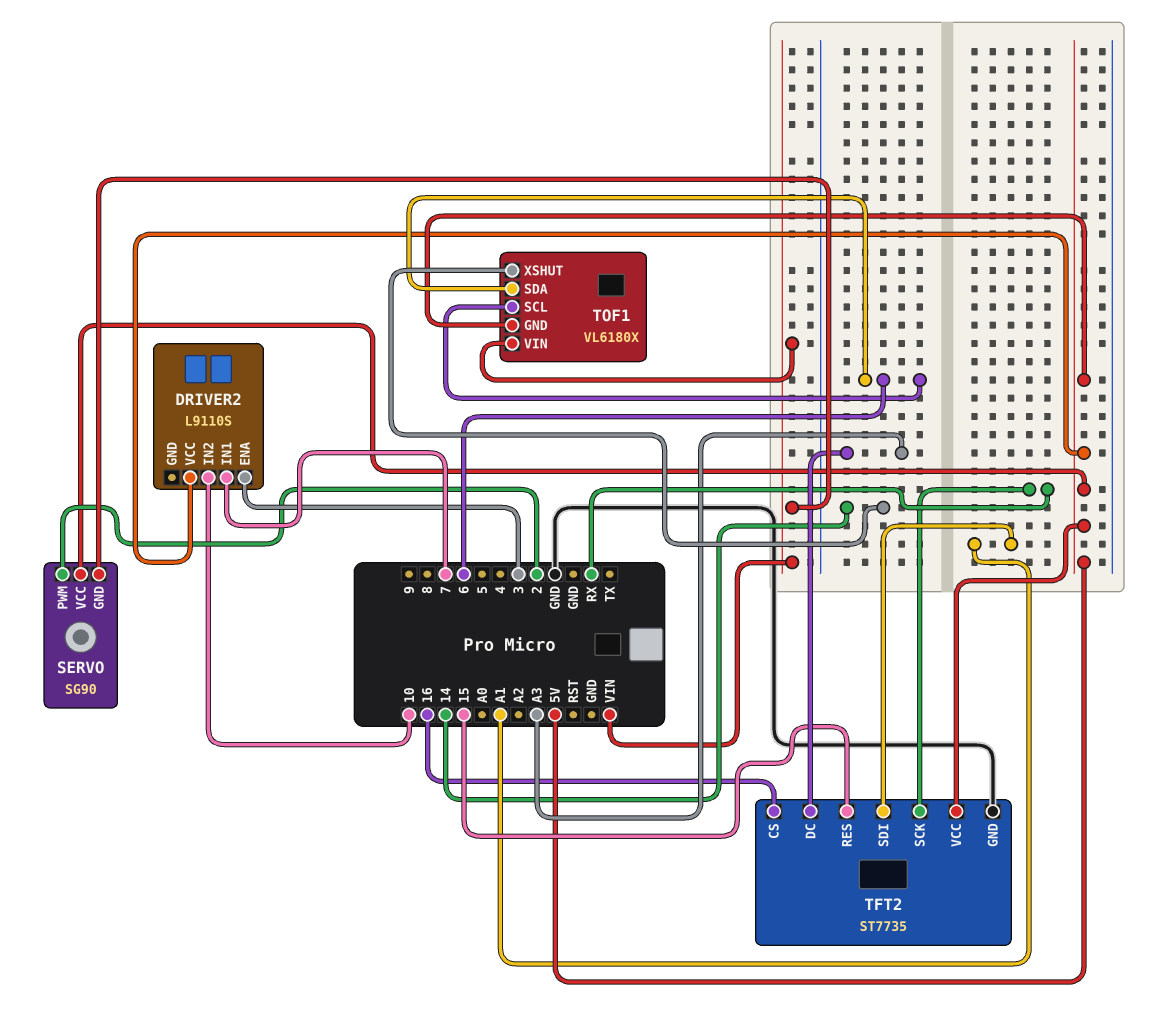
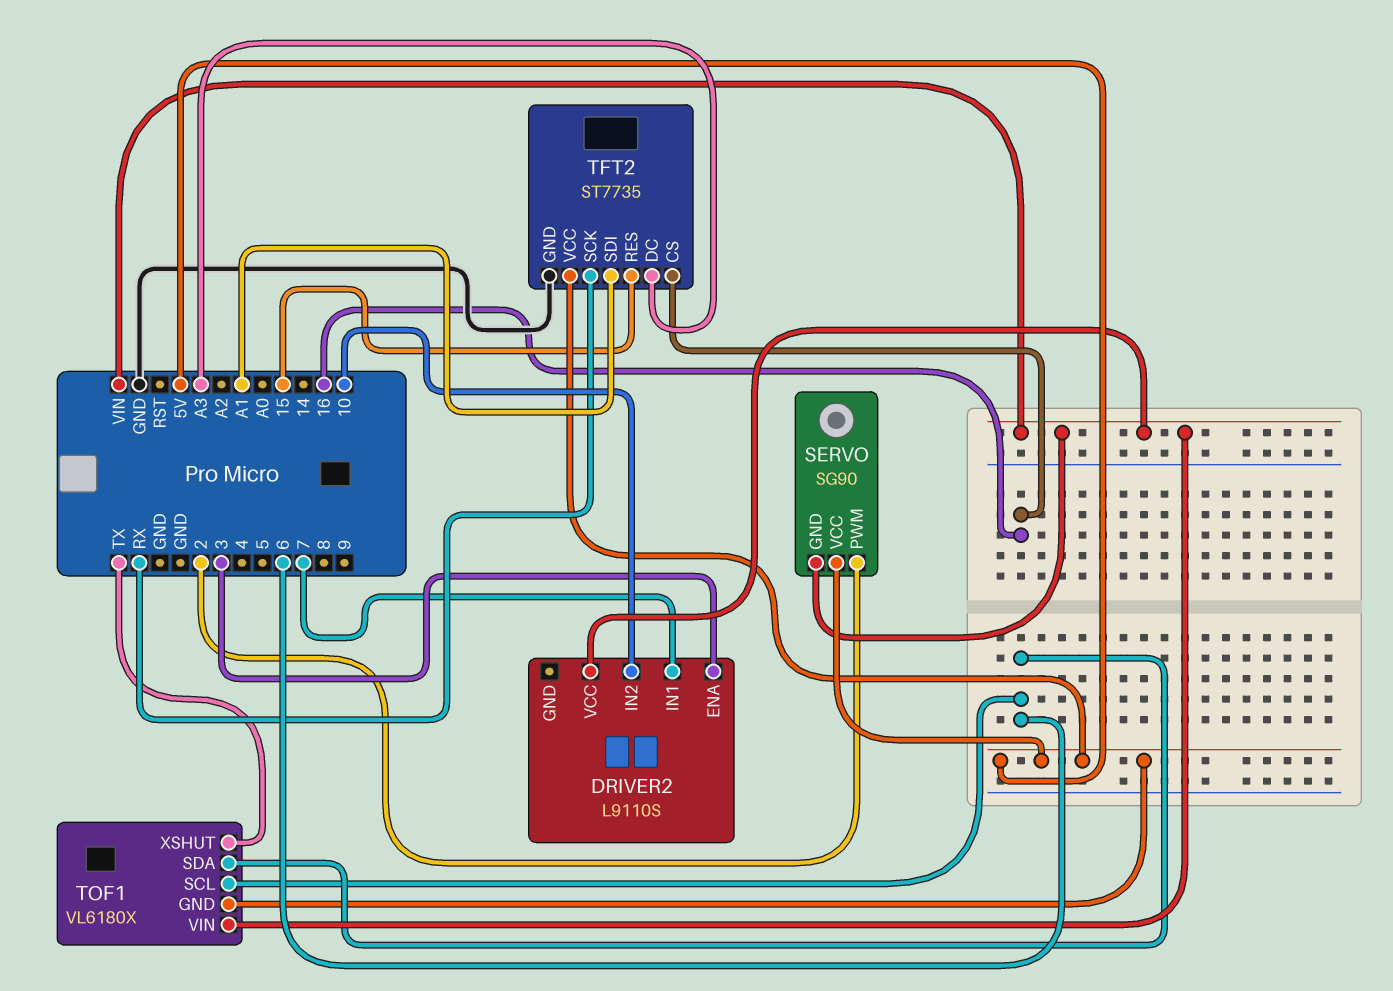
DRIVER2 pin VCC: 5V -> VIN
TOF1 pin XSHUT: 14 -> TX

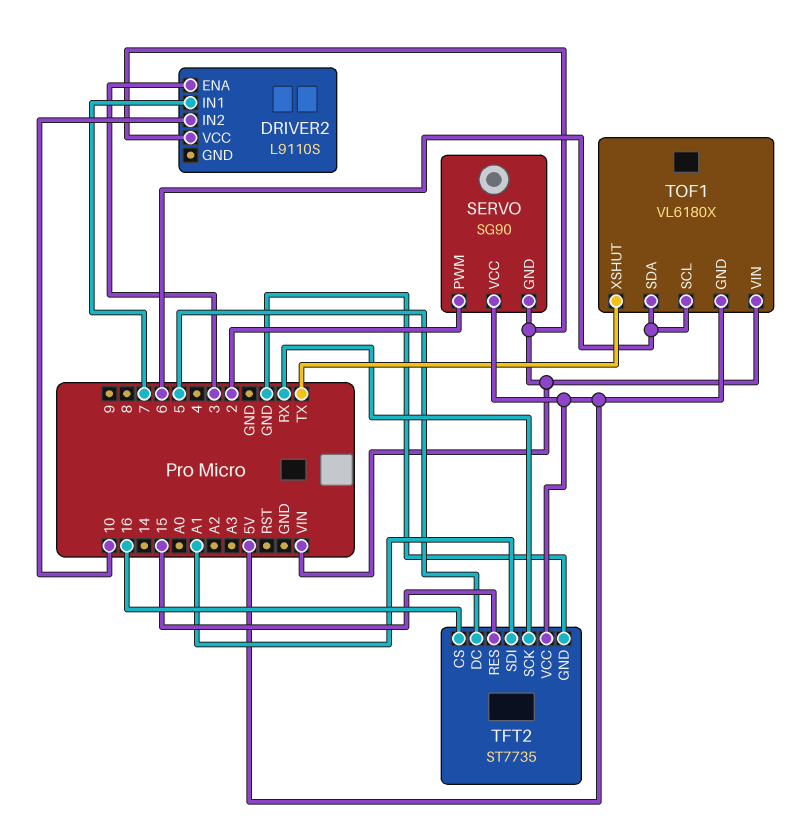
TFT2 pin DC: A3 -> 5

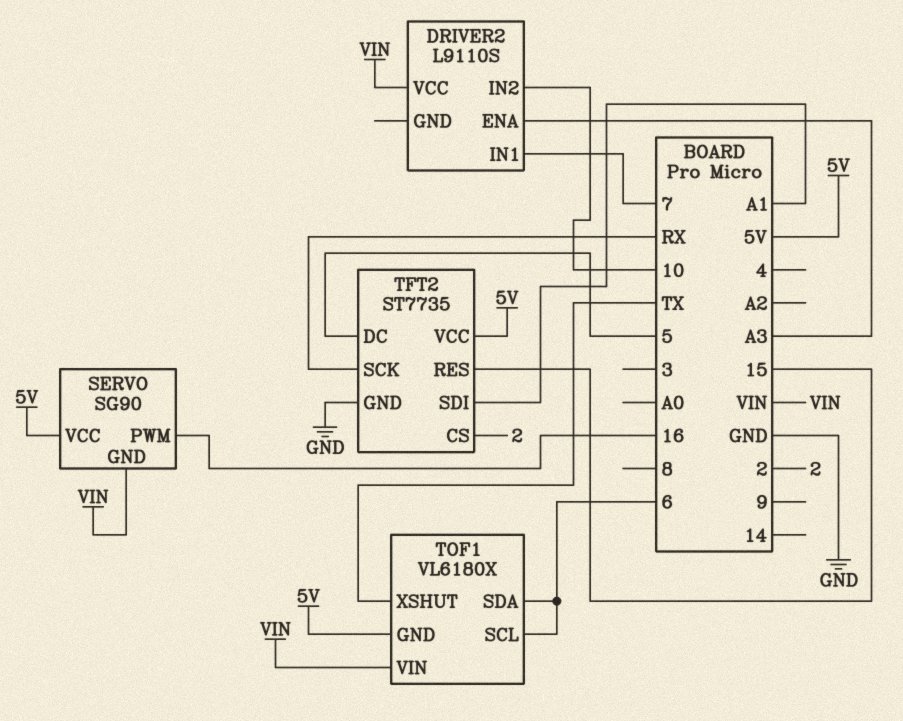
DRIVER2 pin ENA: 3 -> A3
SERVO pin PWM: 2 -> 16
TFT2 pin CS: 16 -> 2

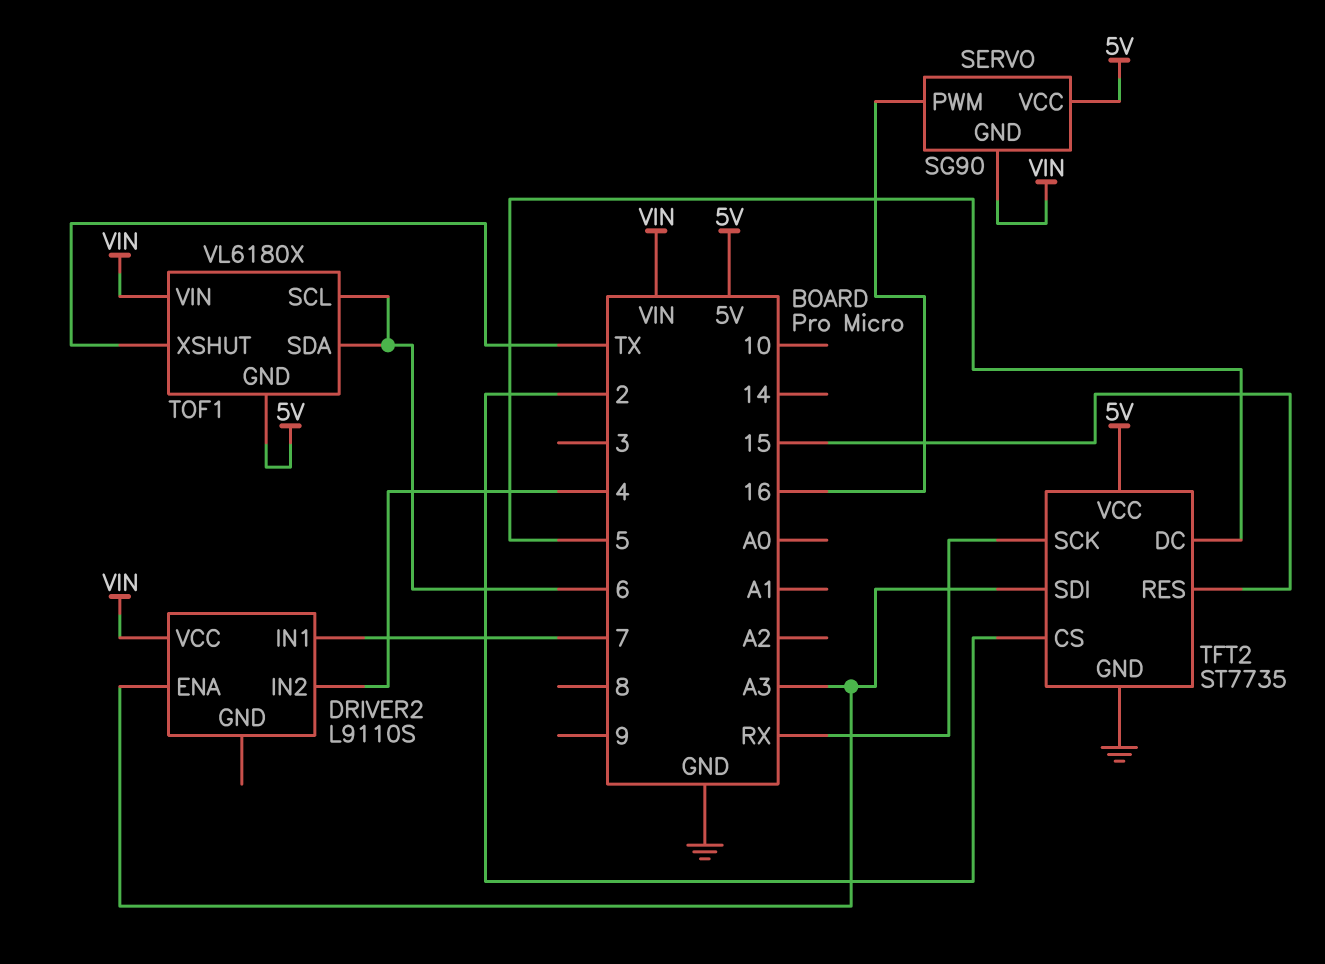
DRIVER2 pin IN2: 10 -> 4
TFT2 pin SDI: A1 -> A3

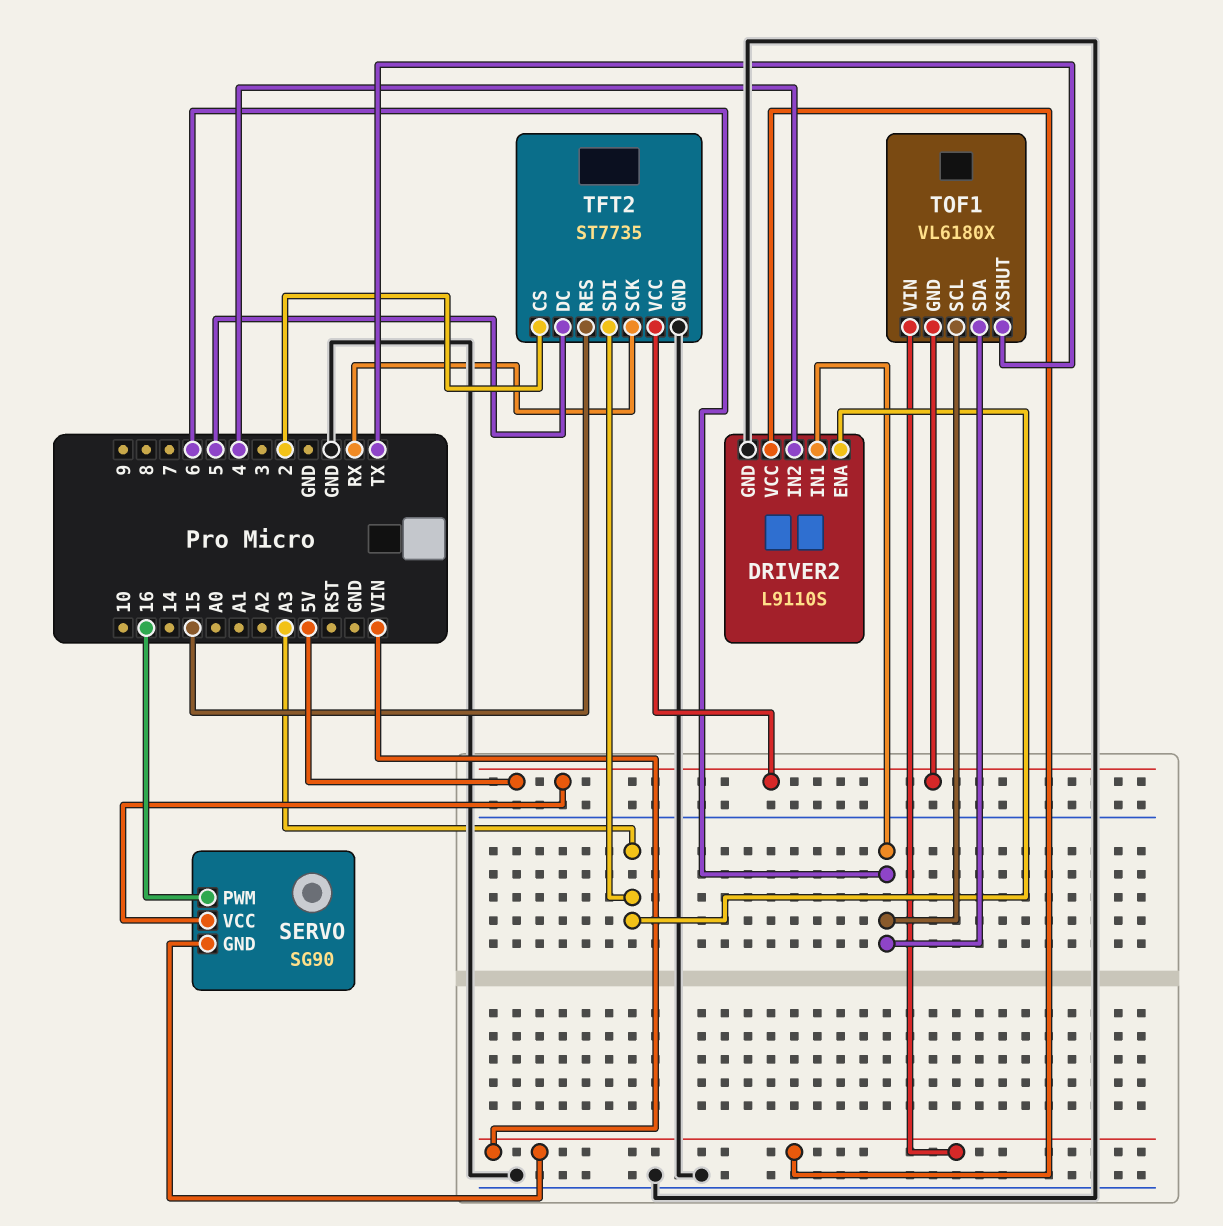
DRIVER2 pin GND: none -> GND
DRIVER2 pin IN1: 7 -> 6

